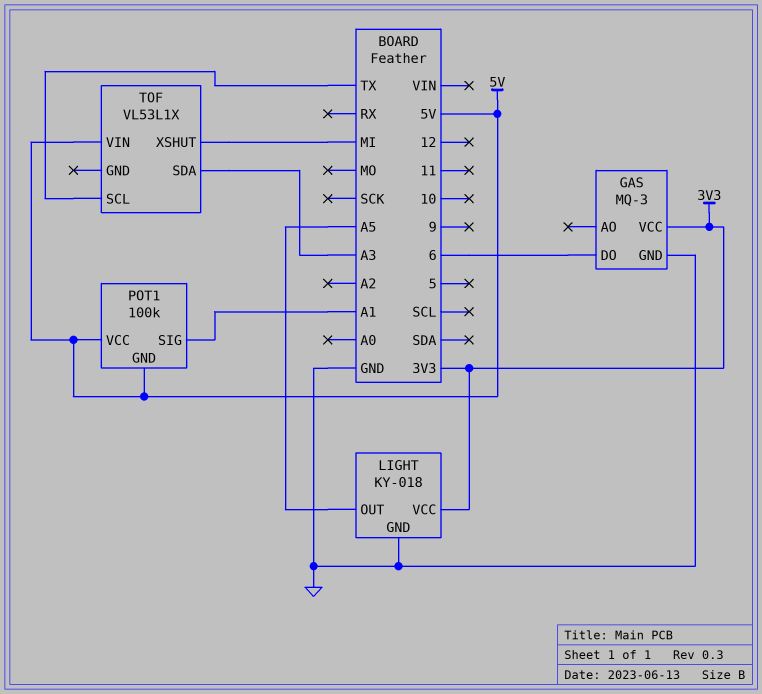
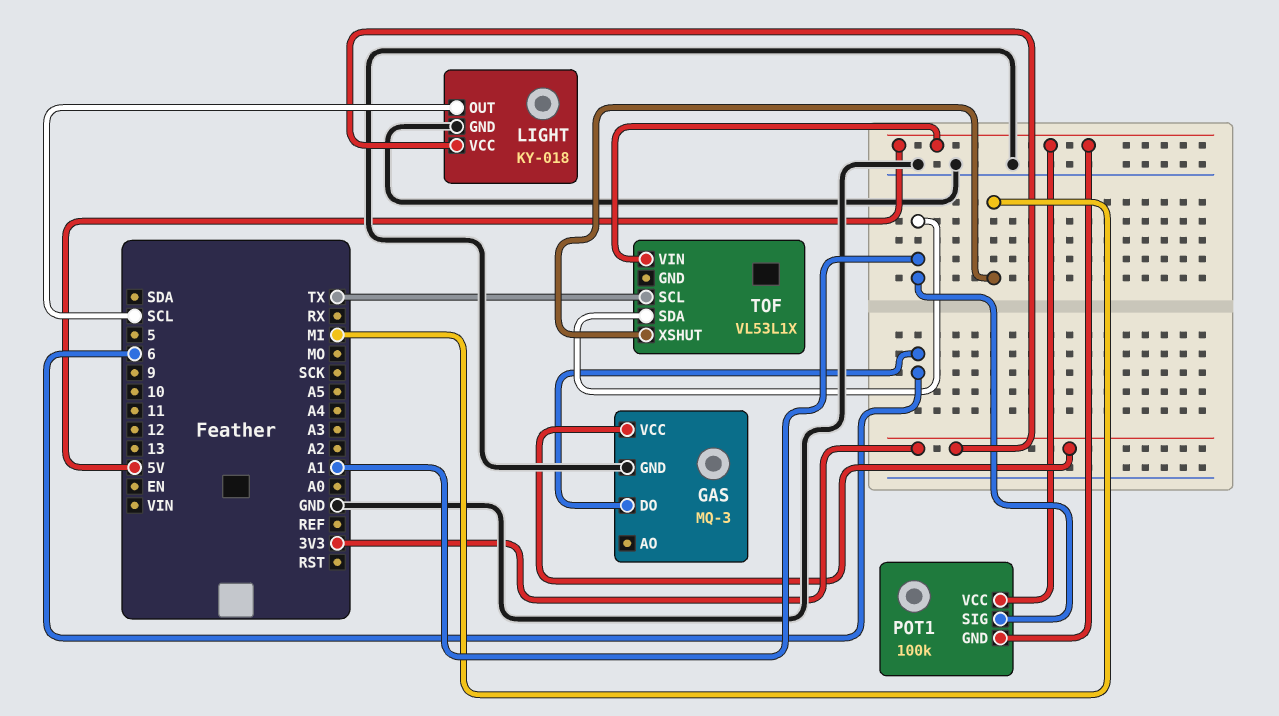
LIGHT pin OUT: A5 -> SCL
TOF pin SDA: A3 -> A1

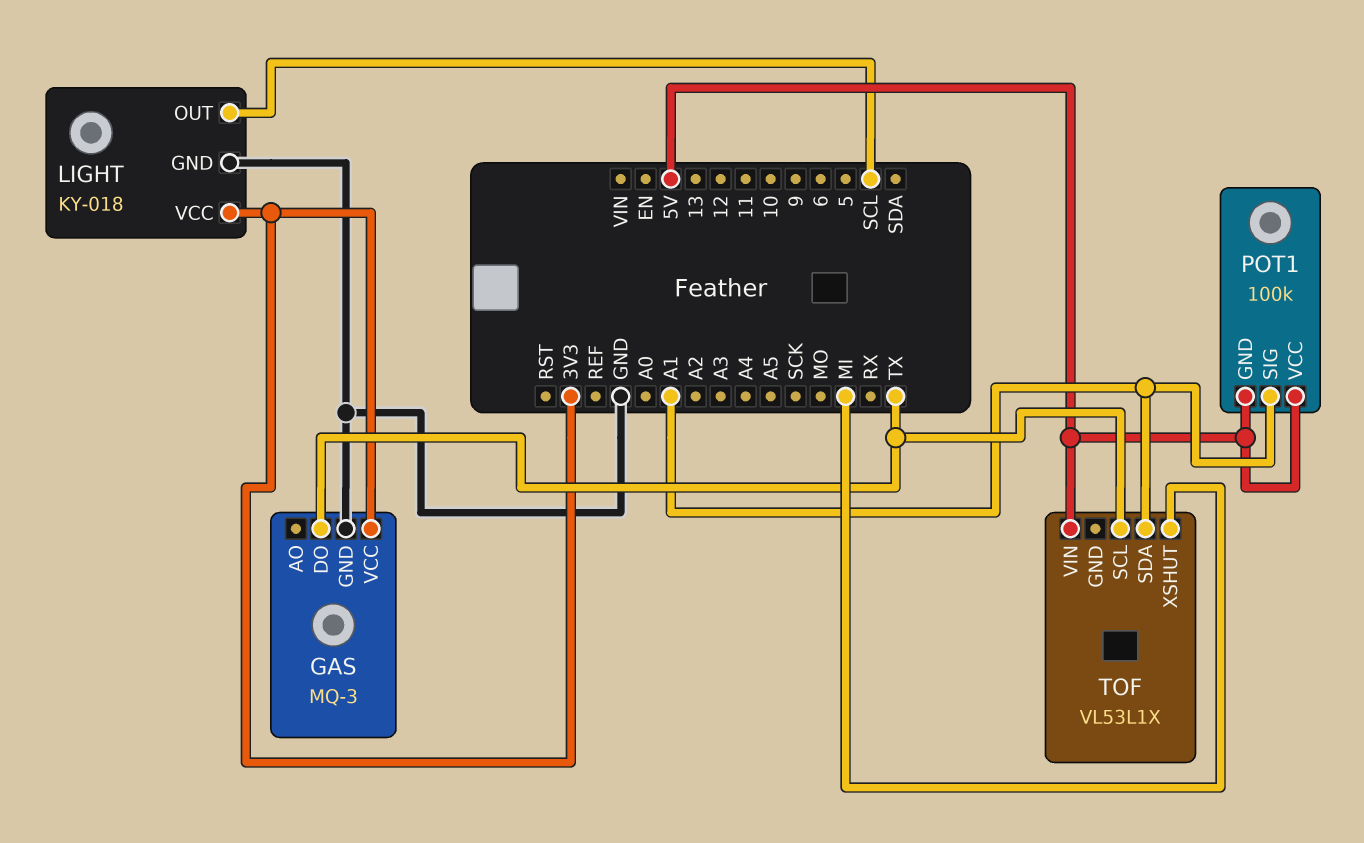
GAS pin DO: 6 -> TX

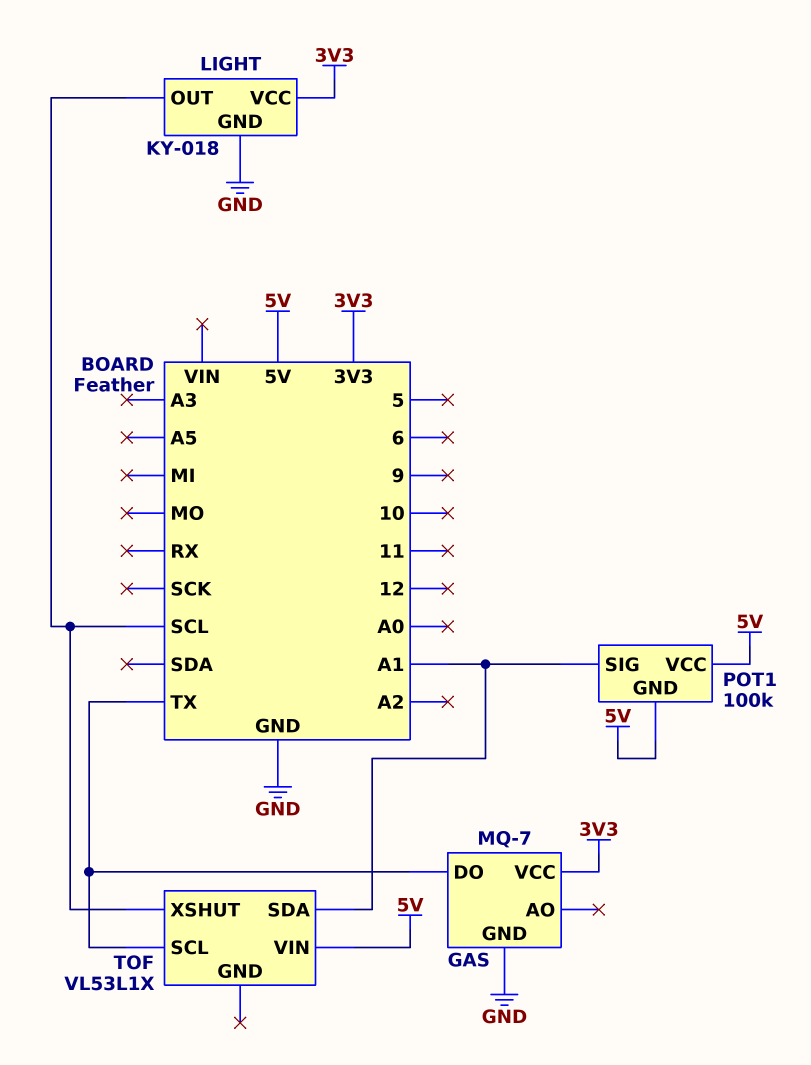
GAS: MQ-3 -> MQ-7
TOF pin XSHUT: MI -> SCL

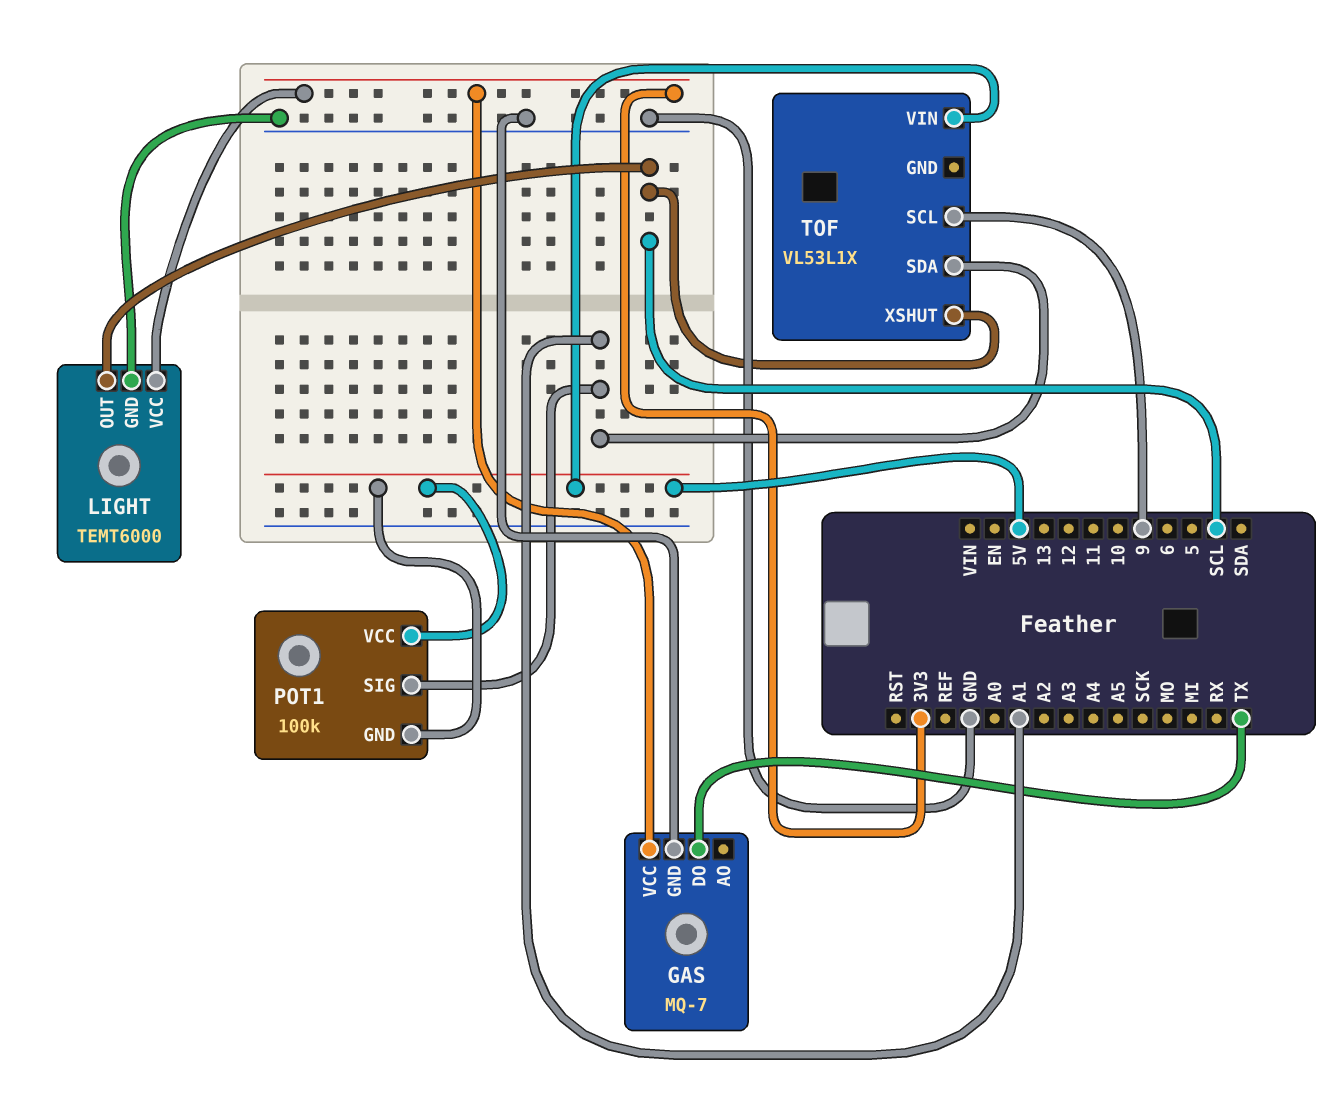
LIGHT: KY-018 -> TEMT6000
TOF pin SCL: TX -> 9

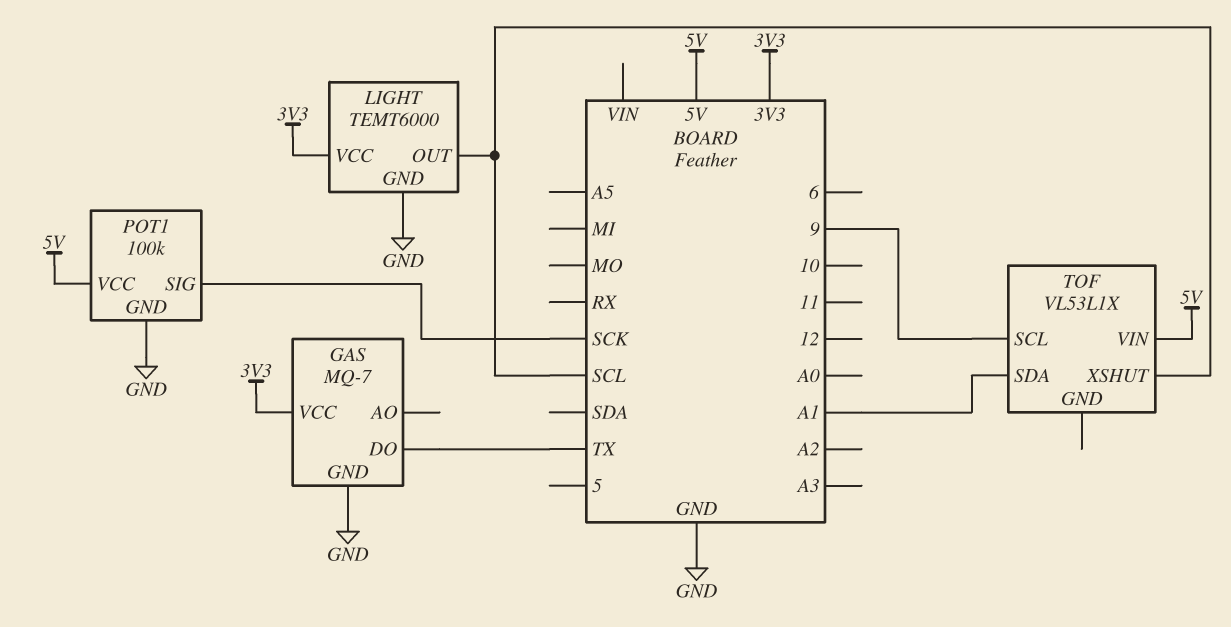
POT1 pin GND: 5V -> GND
POT1 pin SIG: A1 -> SCK

